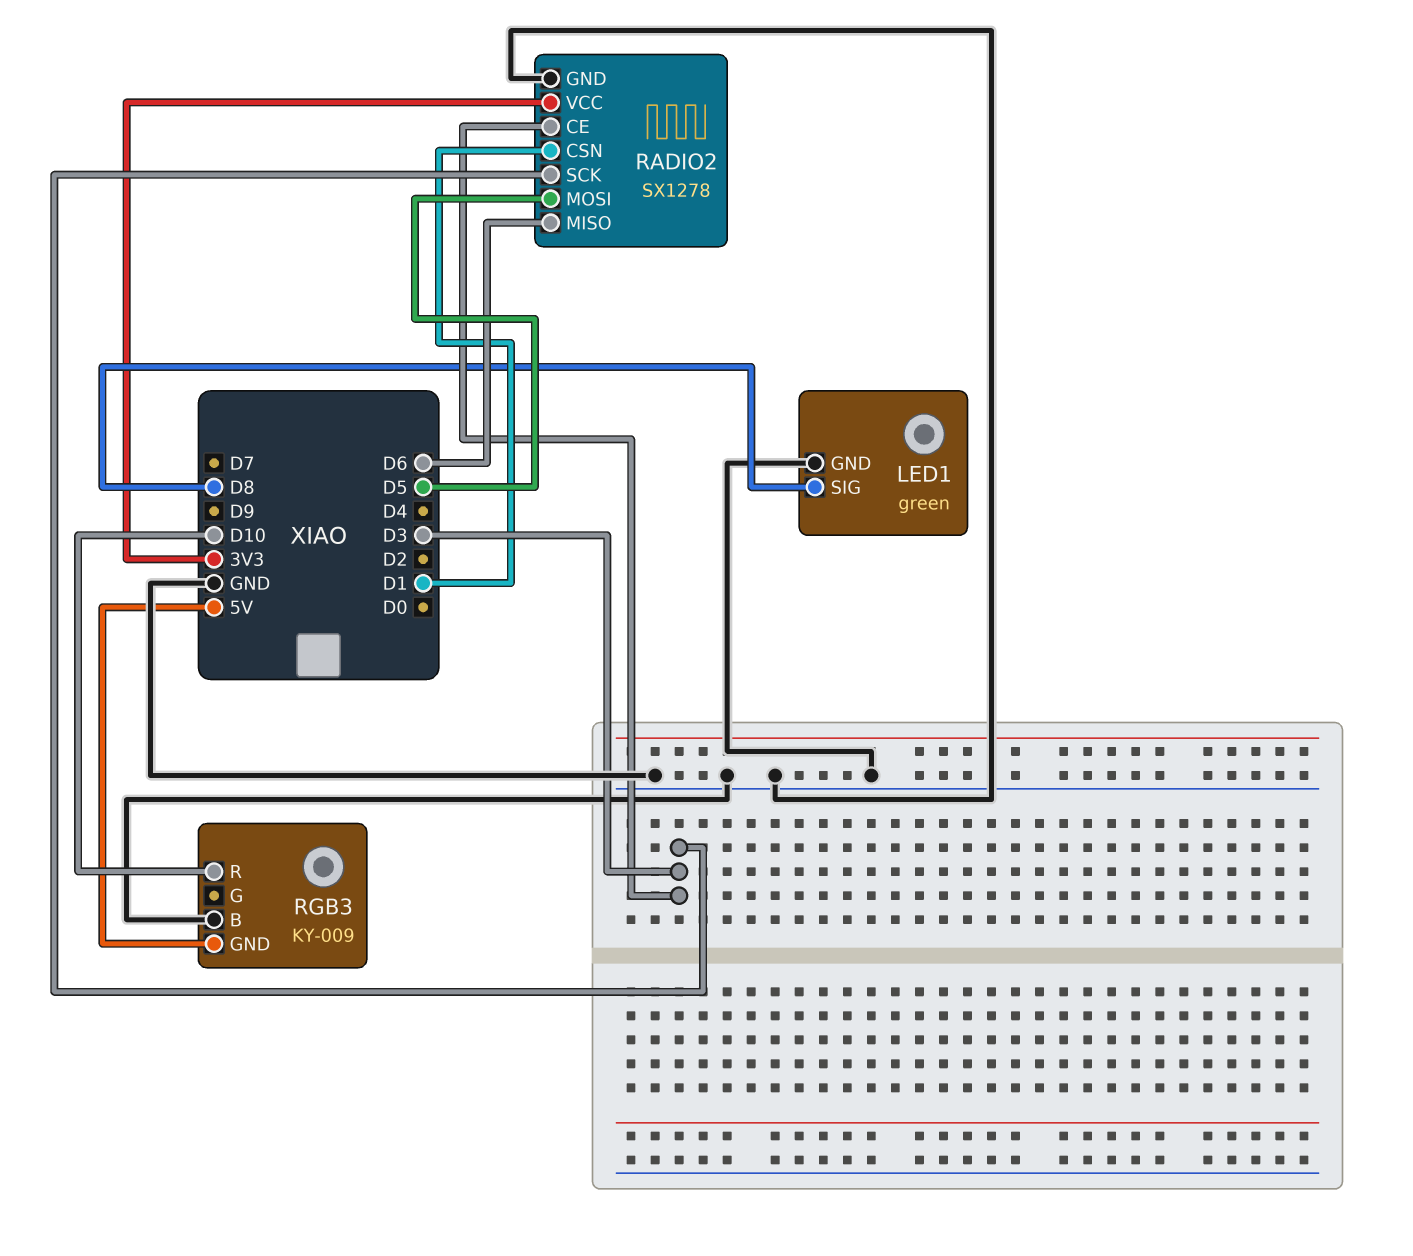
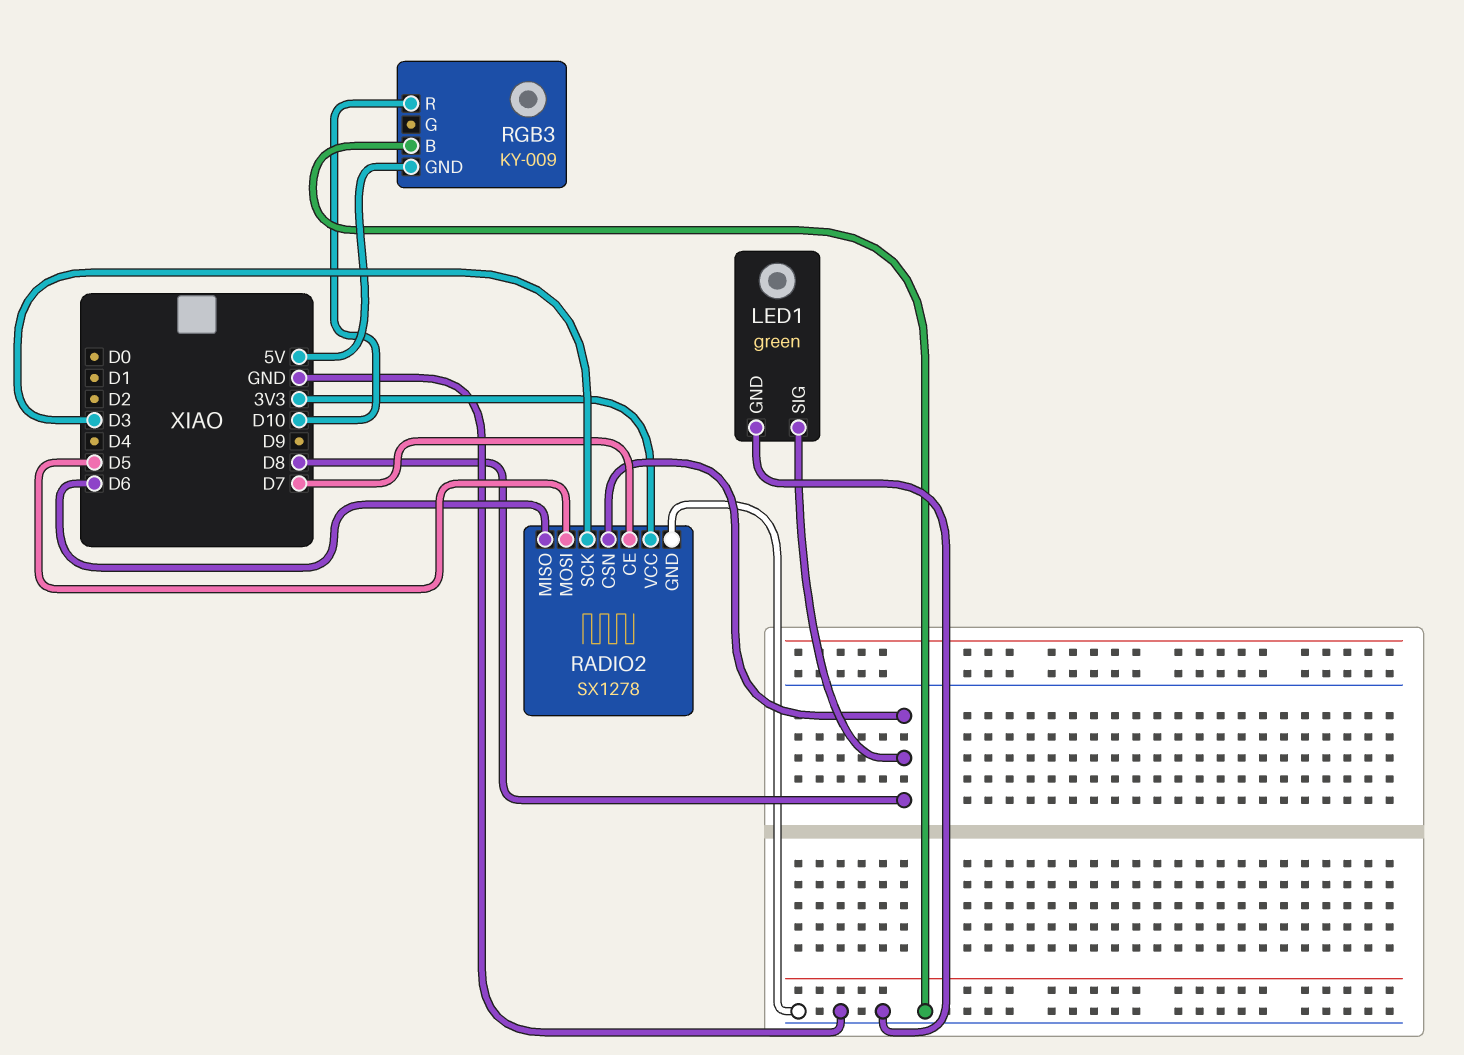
RADIO2 pin CE: D3 -> D7
RADIO2 pin CSN: D1 -> D8

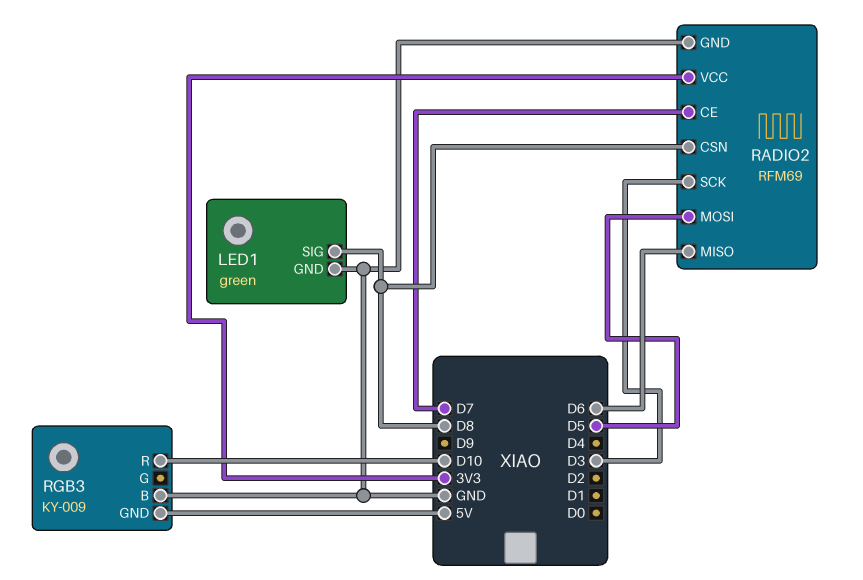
RADIO2: SX1278 -> RFM69

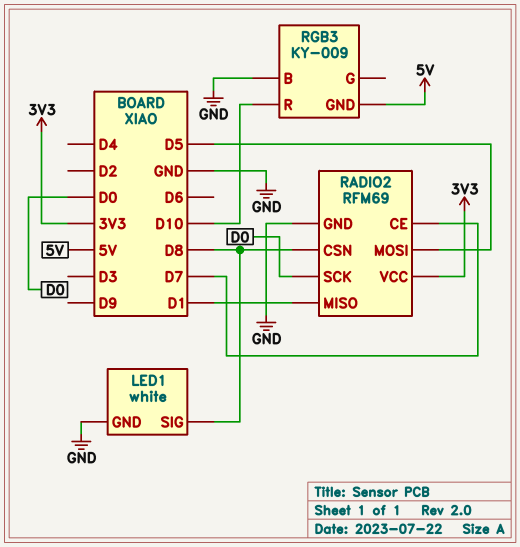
LED1: green -> white
RADIO2 pin MISO: D6 -> D1
RADIO2 pin SCK: D3 -> D0

